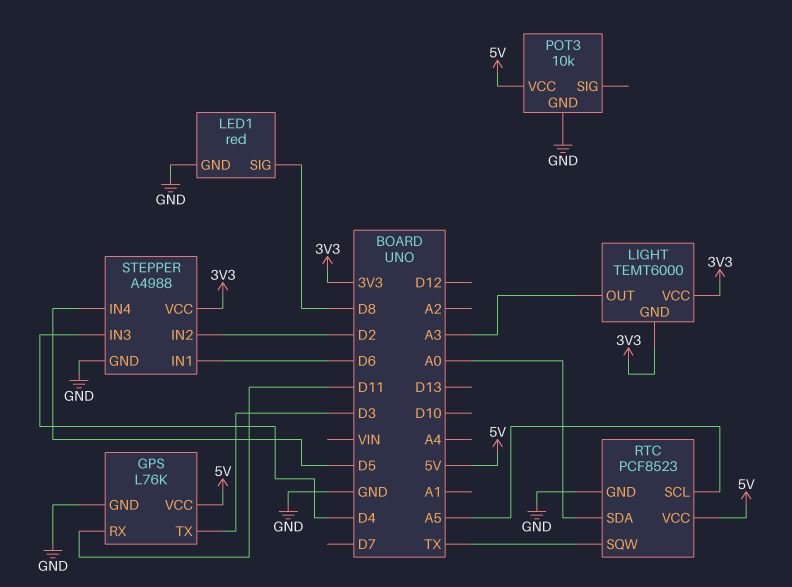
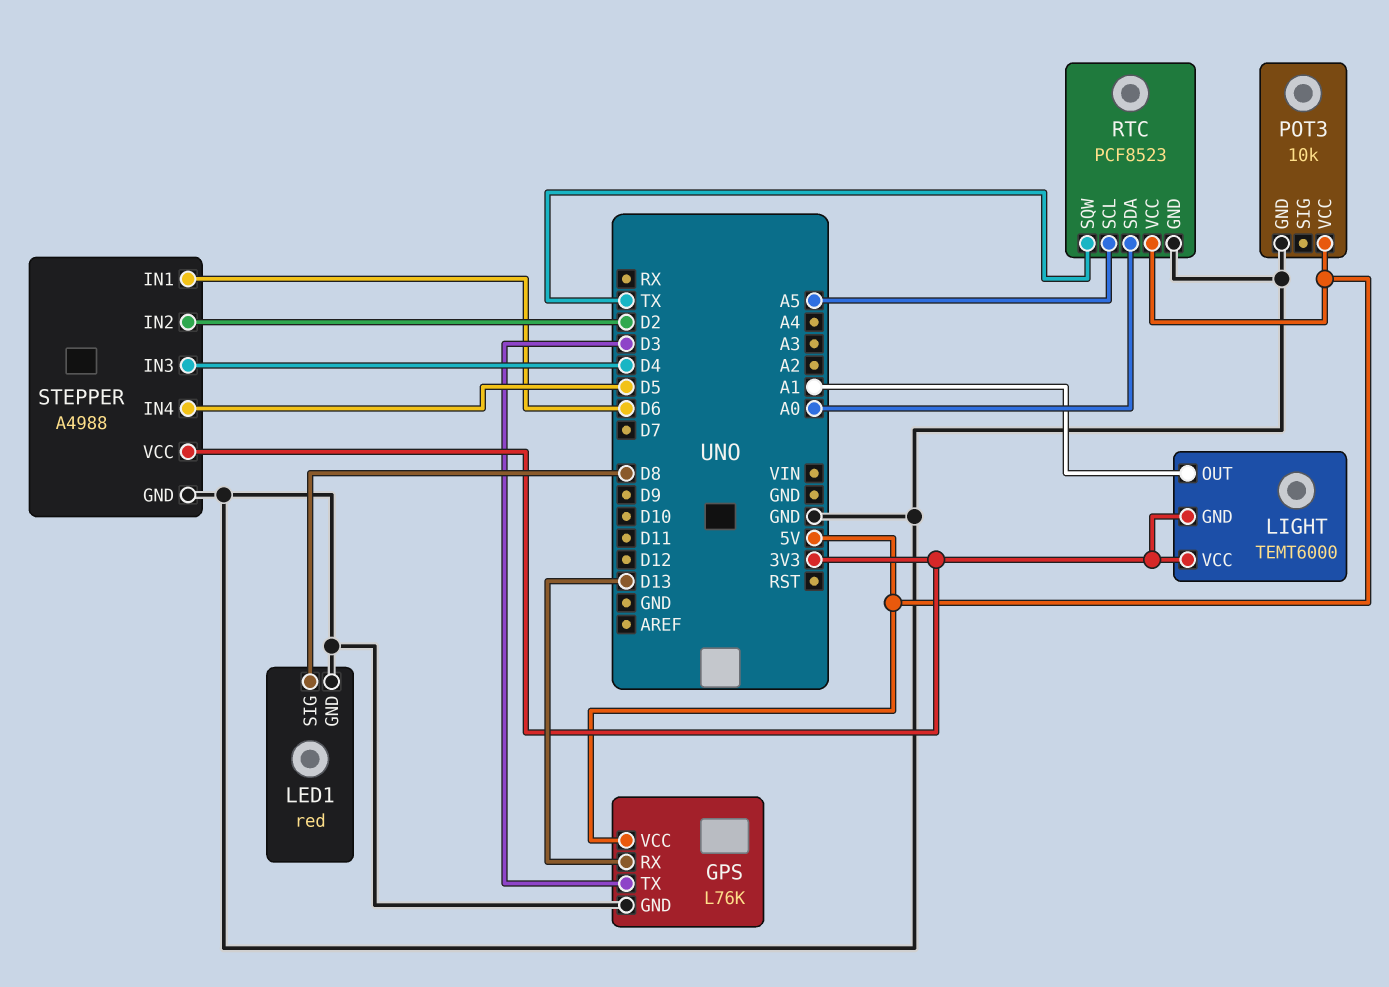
GPS pin RX: D11 -> D13
LIGHT pin OUT: A3 -> A1

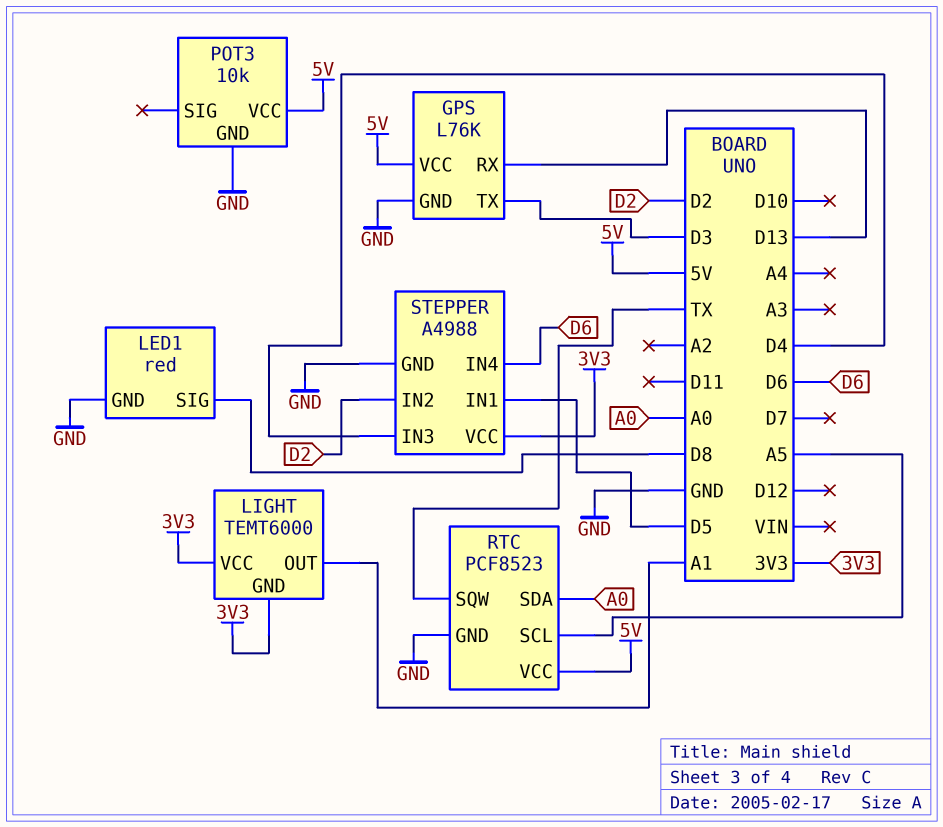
STEPPER pin IN1: D6 -> D5
STEPPER pin IN4: D5 -> D6

